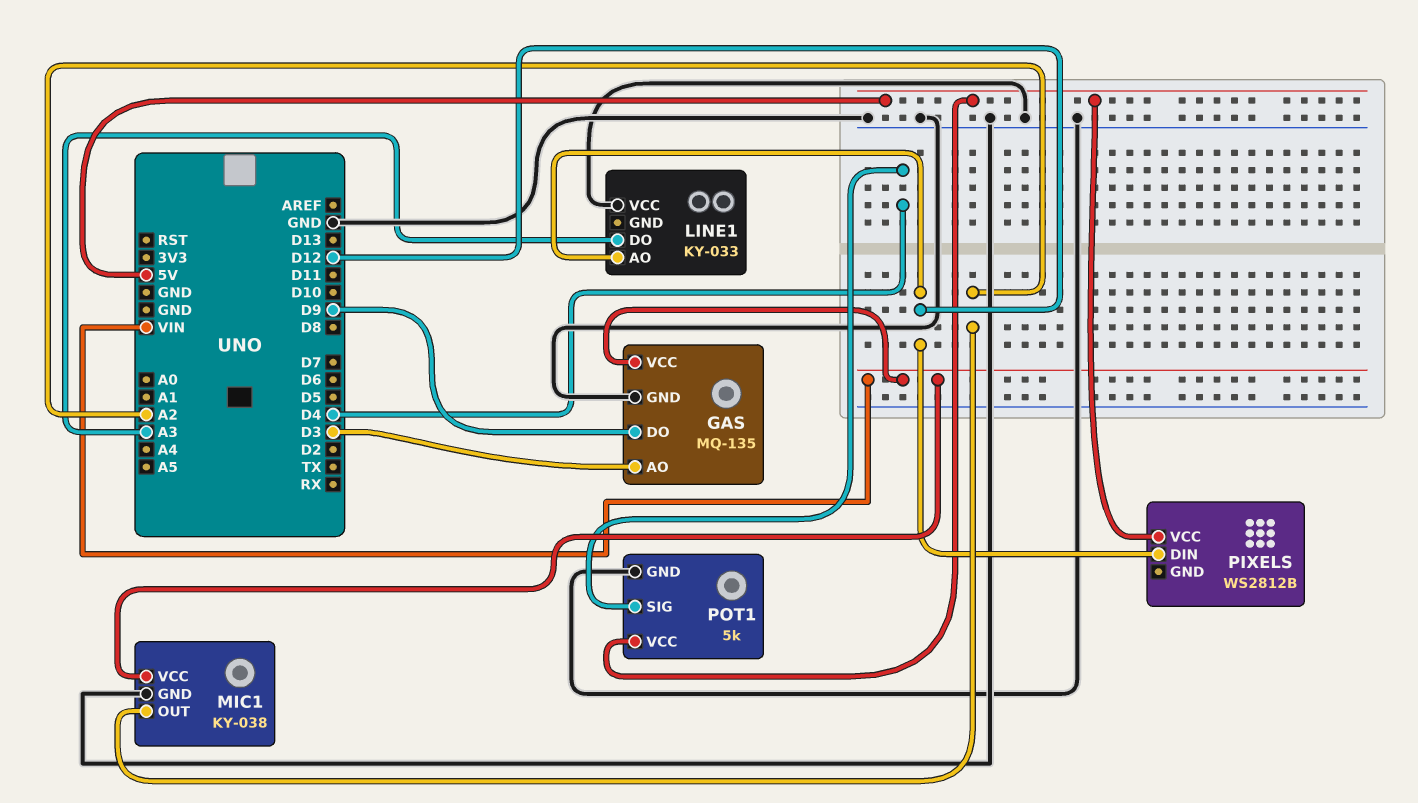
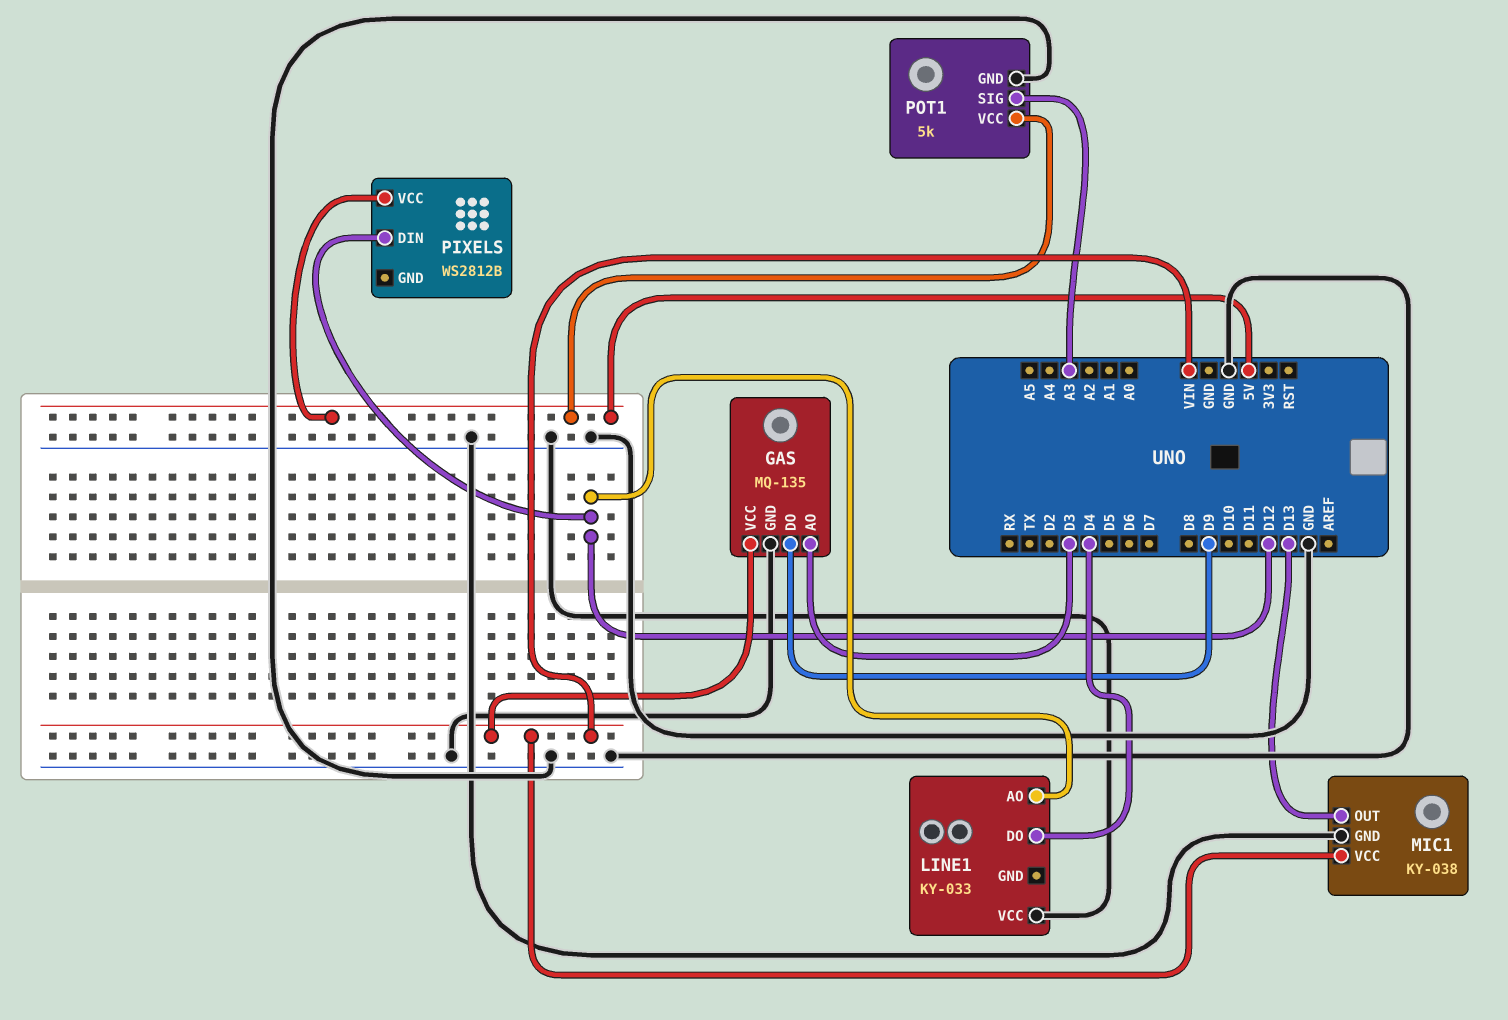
LINE1 pin DO: A3 -> D4
MIC1 pin OUT: A2 -> D13
POT1 pin SIG: D4 -> A3

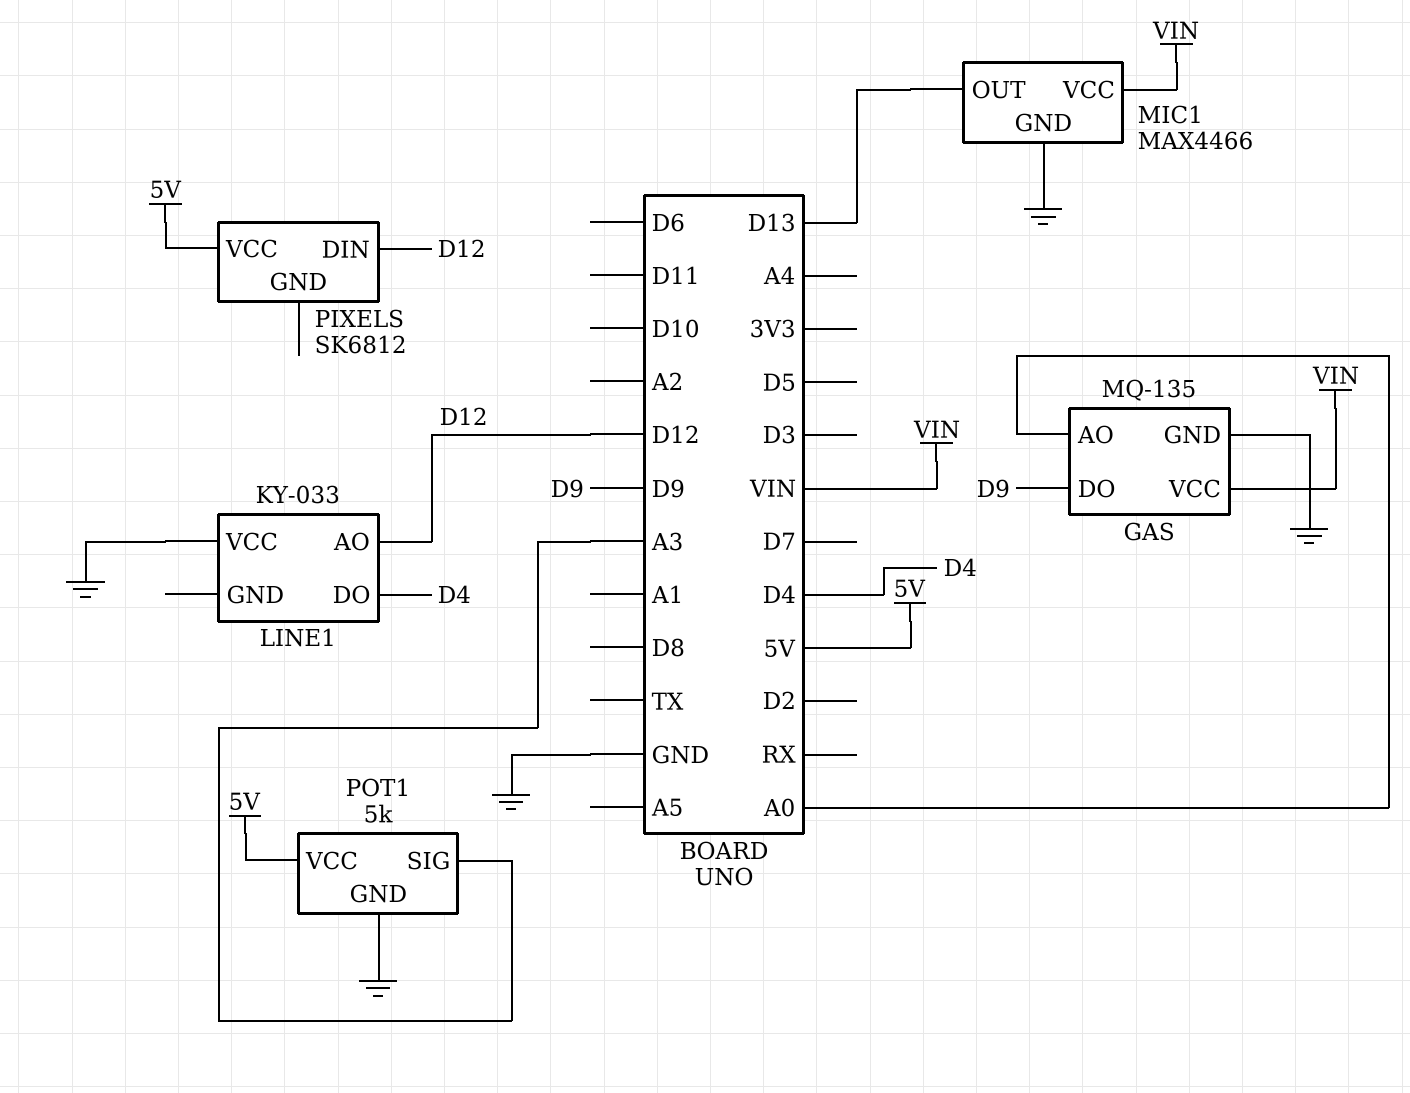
GAS pin AO: D3 -> A0
MIC1: KY-038 -> MAX4466
PIXELS: WS2812B -> SK6812

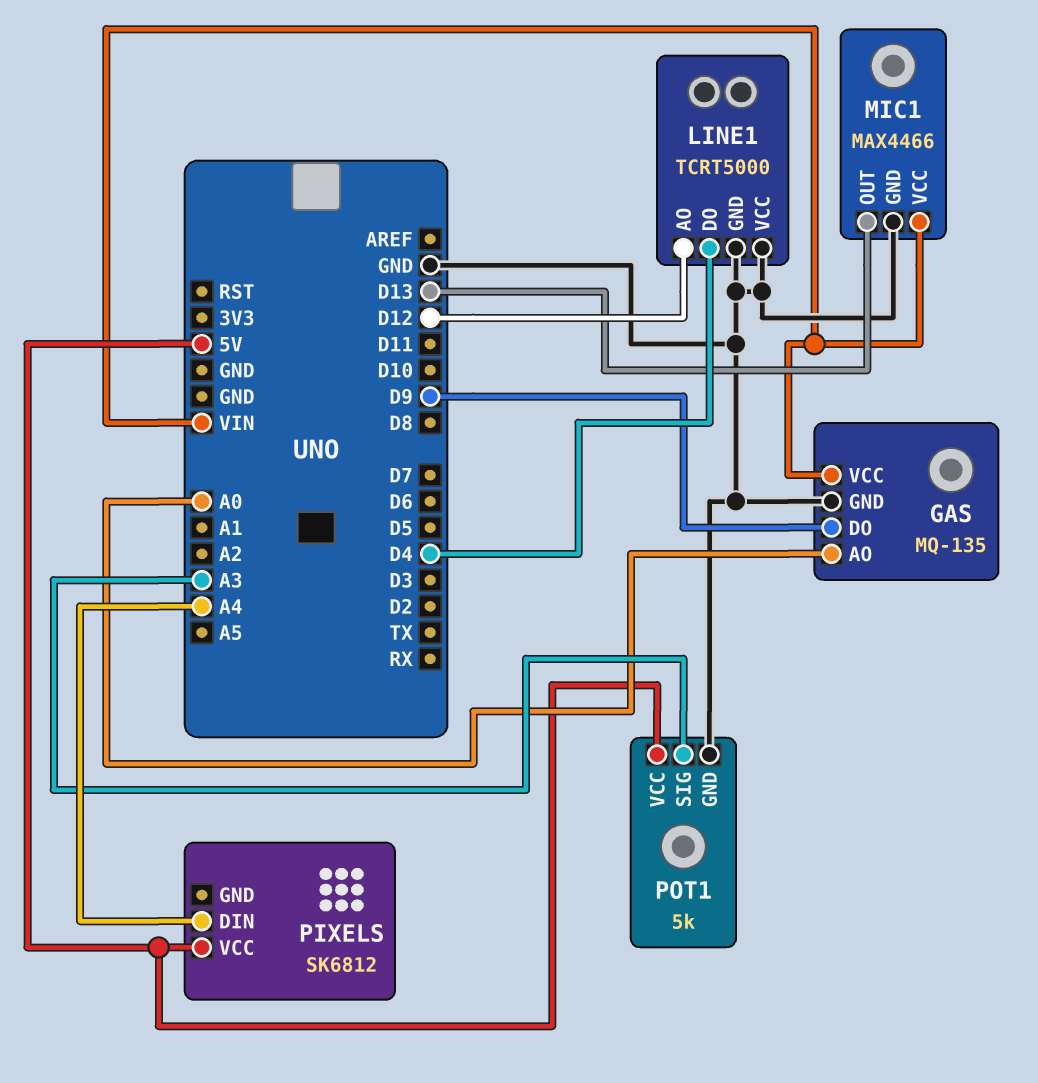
LINE1: KY-033 -> TCRT5000
LINE1 pin GND: none -> GND
PIXELS pin DIN: D12 -> A4

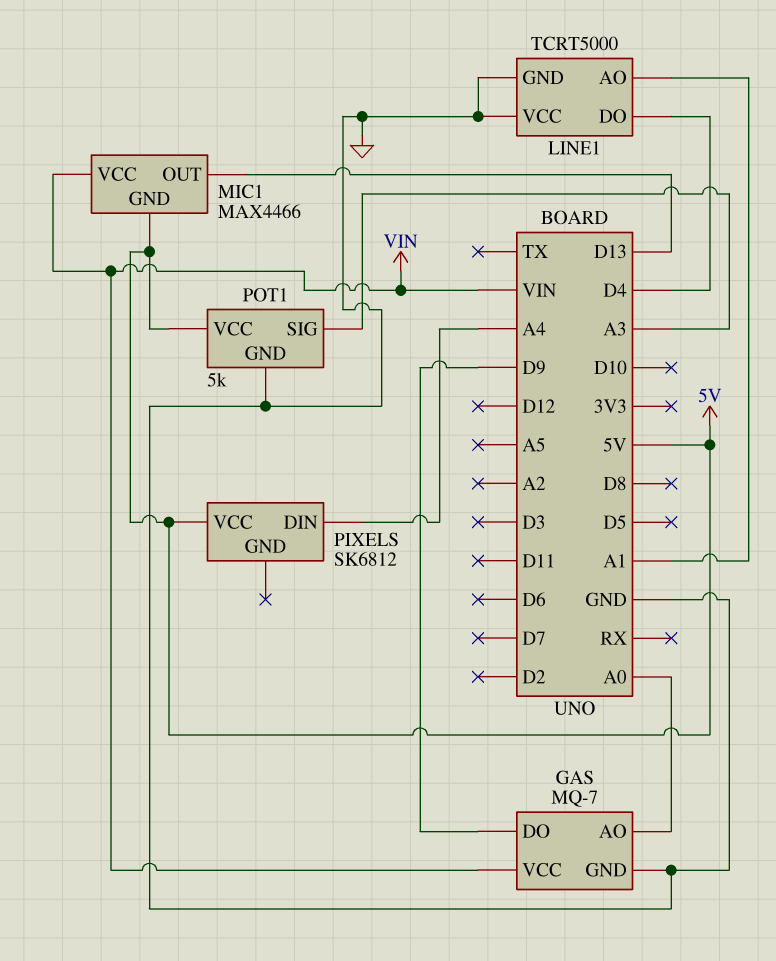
GAS: MQ-135 -> MQ-7
LINE1 pin AO: D12 -> A1
MIC1 pin GND: GND -> 5V

